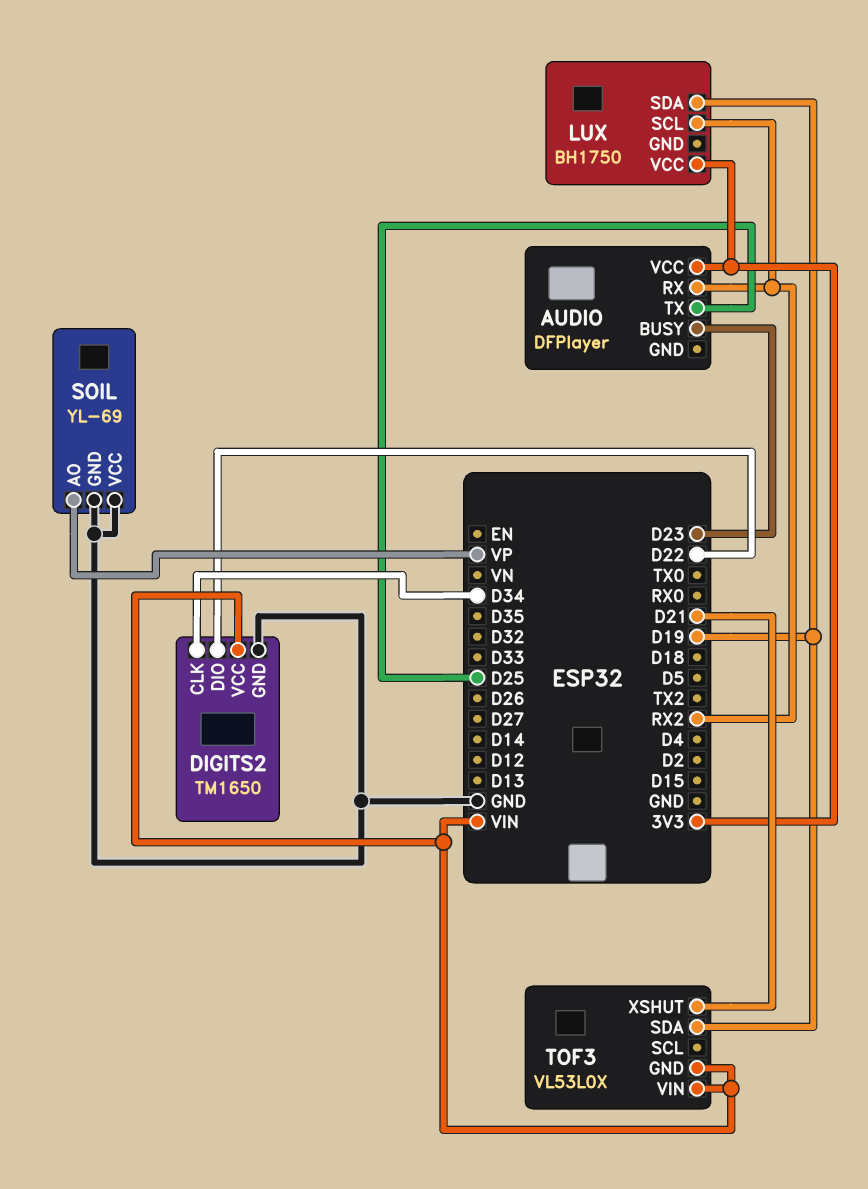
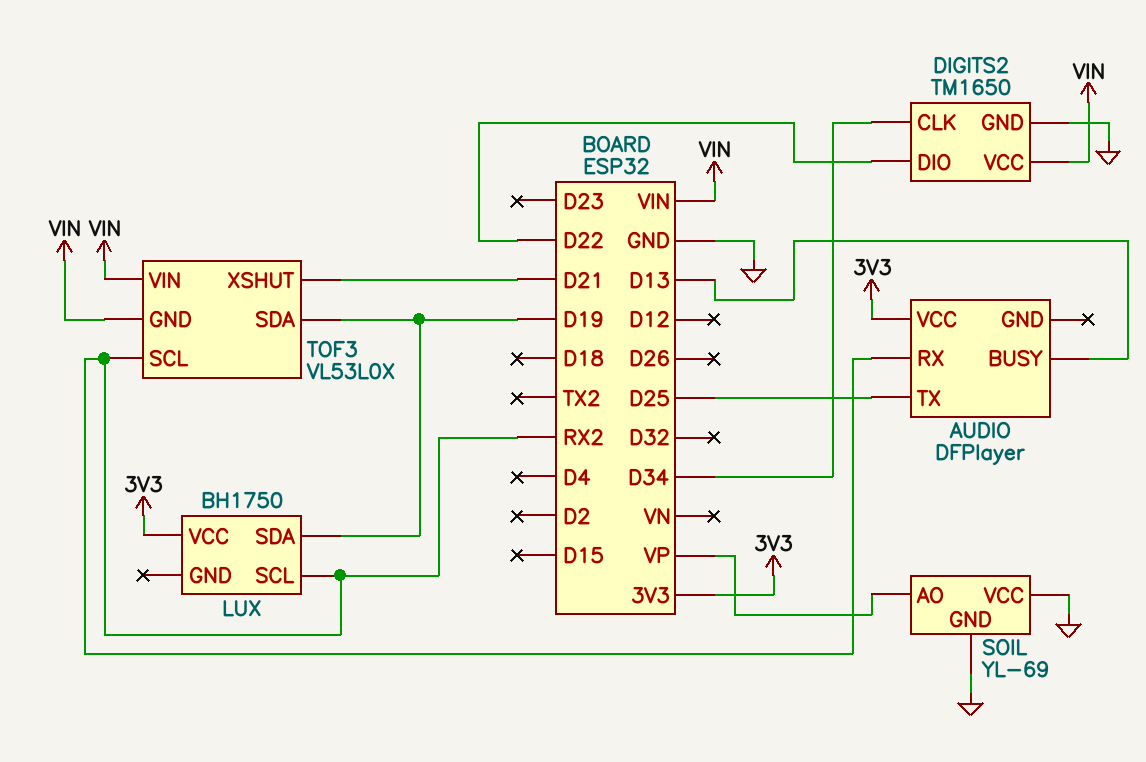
AUDIO pin BUSY: D23 -> D13
TOF3 pin SCL: none -> RX2

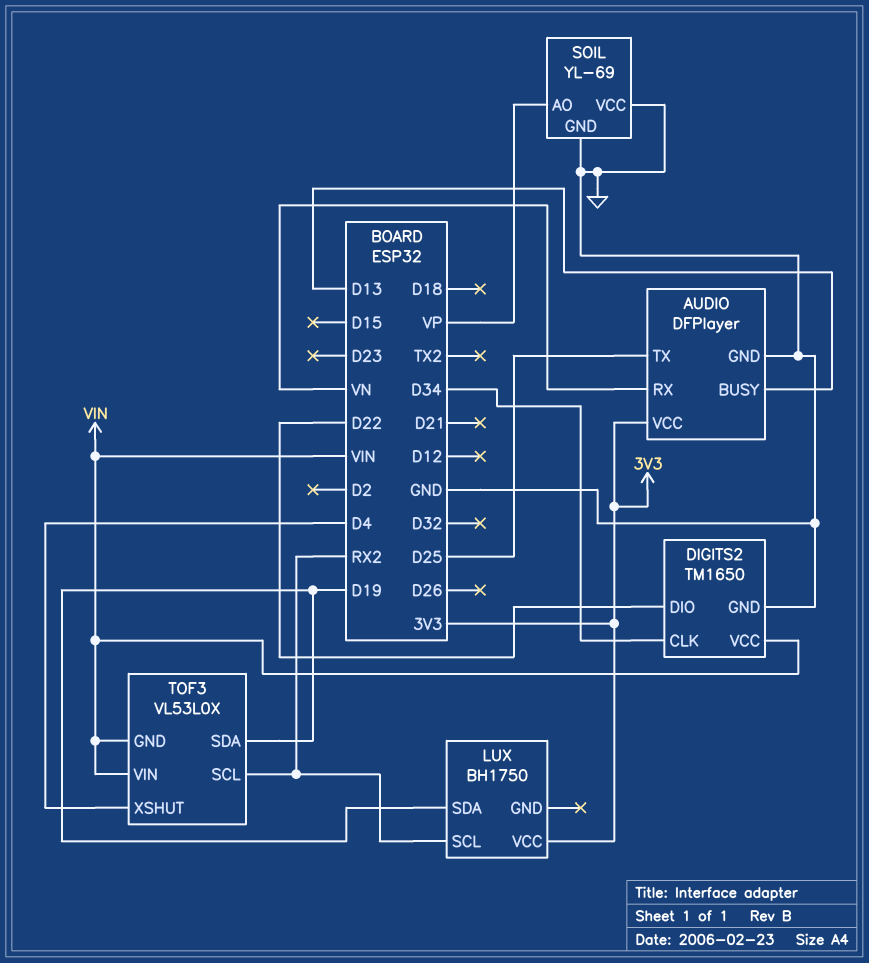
AUDIO pin GND: none -> GND
AUDIO pin RX: RX2 -> VN
TOF3 pin XSHUT: D21 -> D4

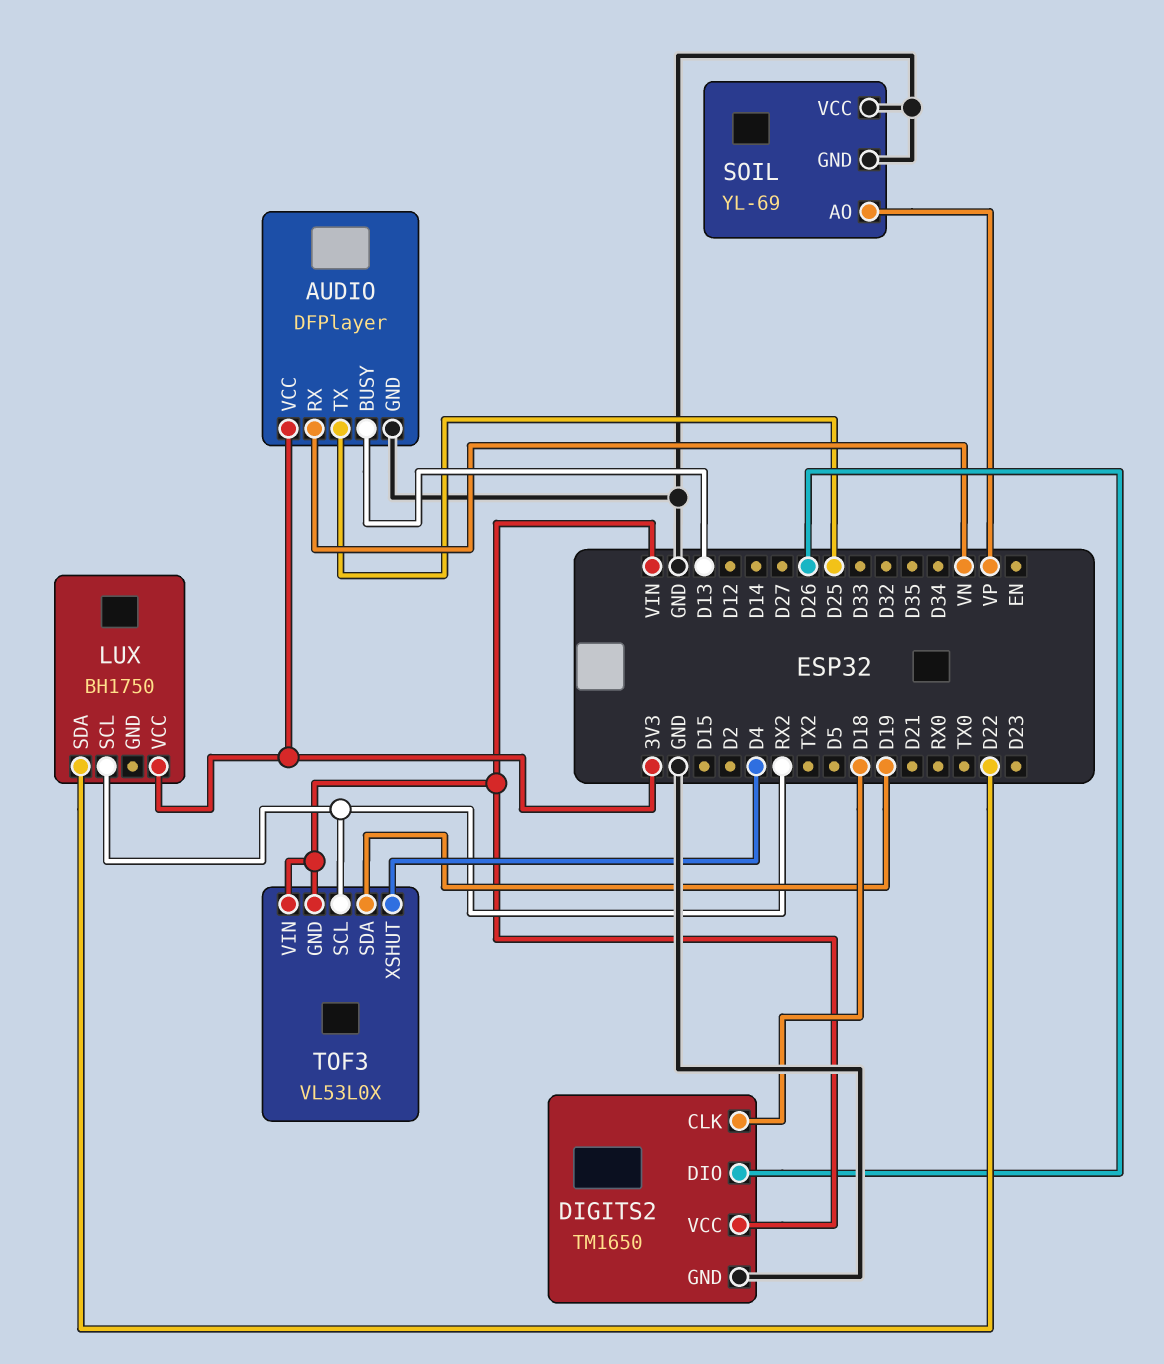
DIGITS2 pin CLK: D34 -> D18
DIGITS2 pin DIO: D22 -> D26
LUX pin SDA: D19 -> D22

